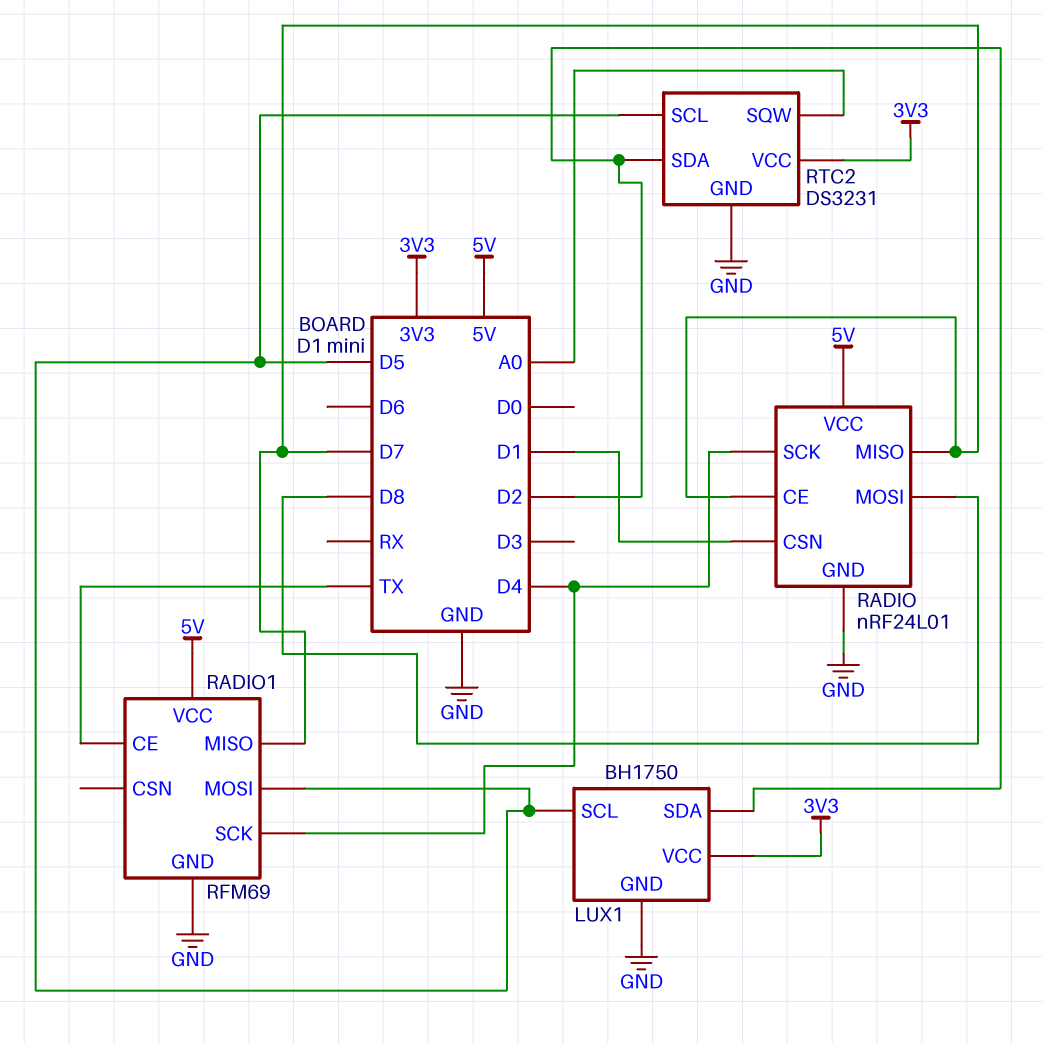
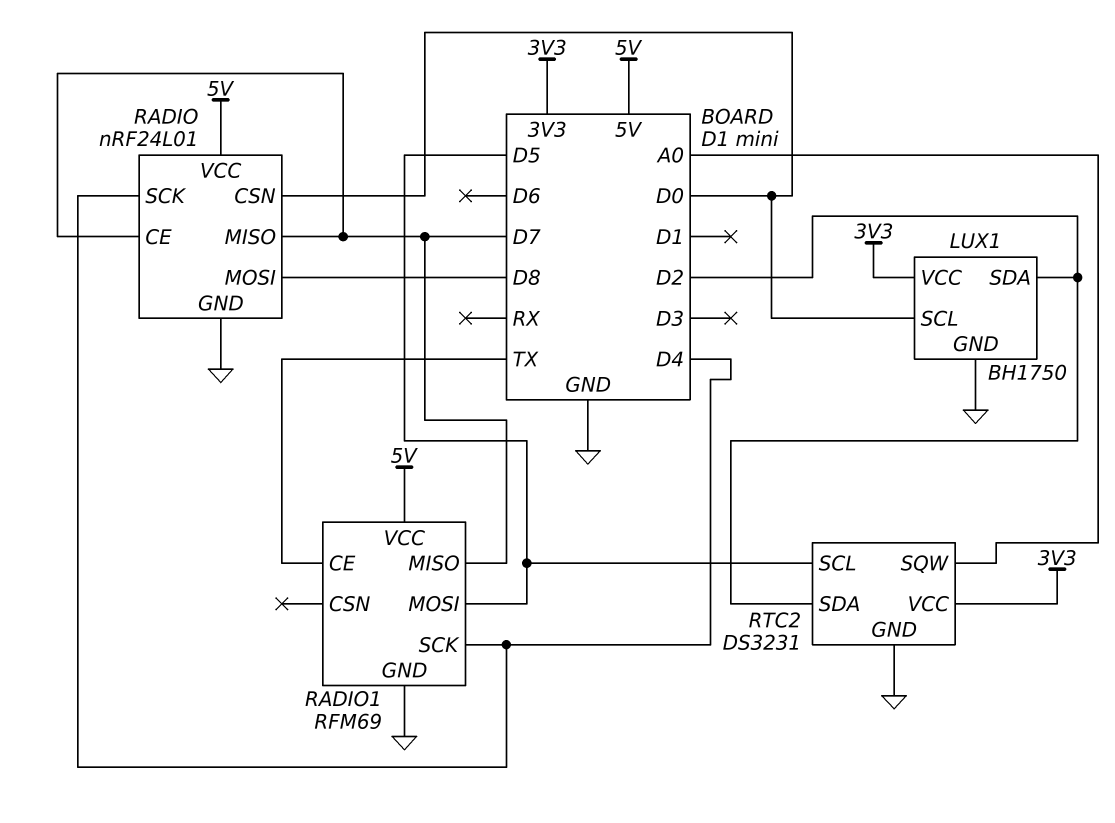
LUX1 pin SCL: D5 -> D0
RADIO pin CSN: D1 -> D0

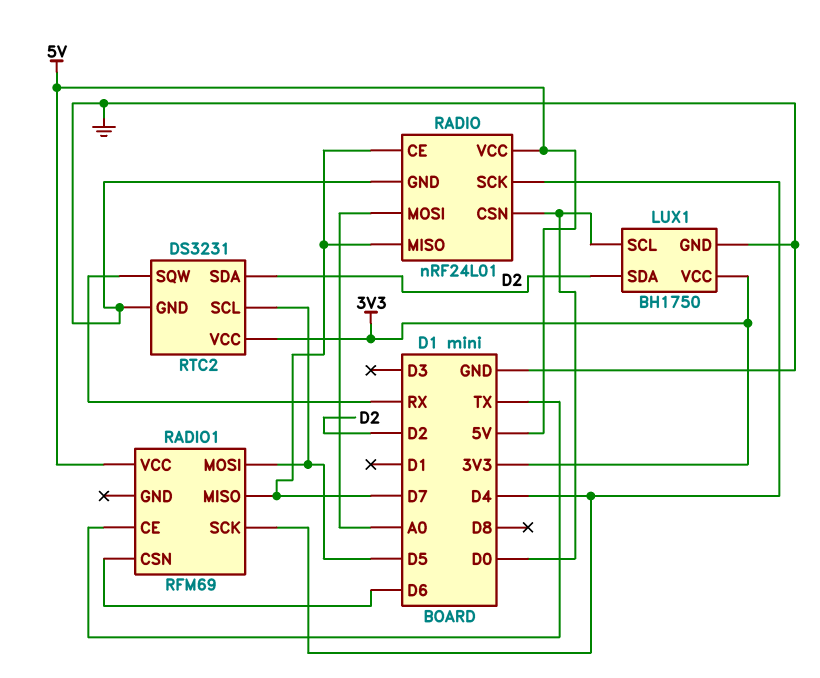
RADIO pin MOSI: D8 -> A0
RADIO1 pin CSN: none -> D6
RADIO1 pin GND: GND -> none
RTC2 pin SQW: A0 -> RX

